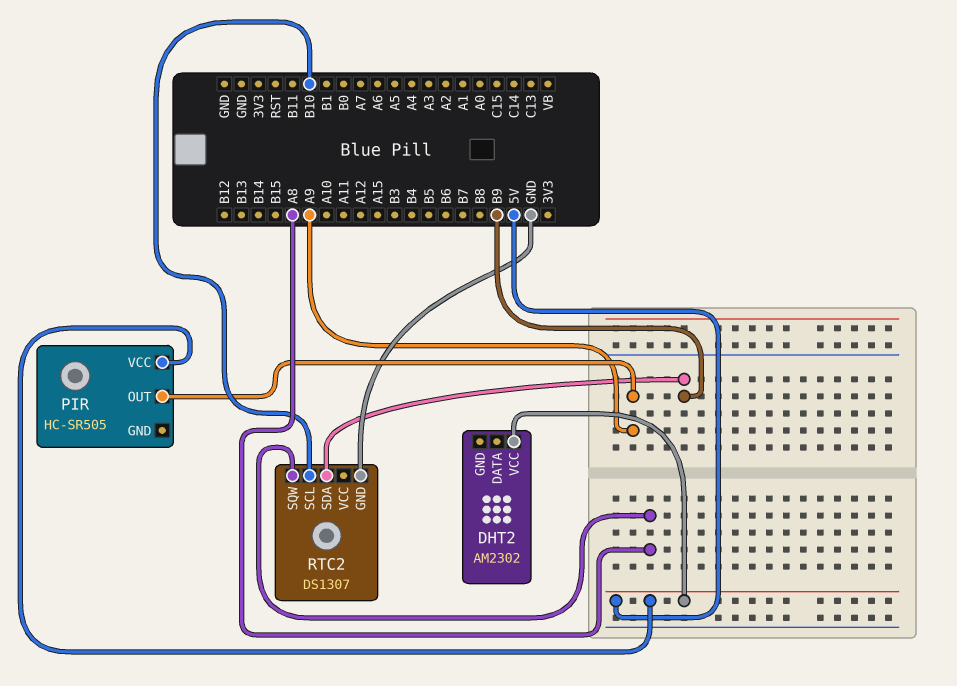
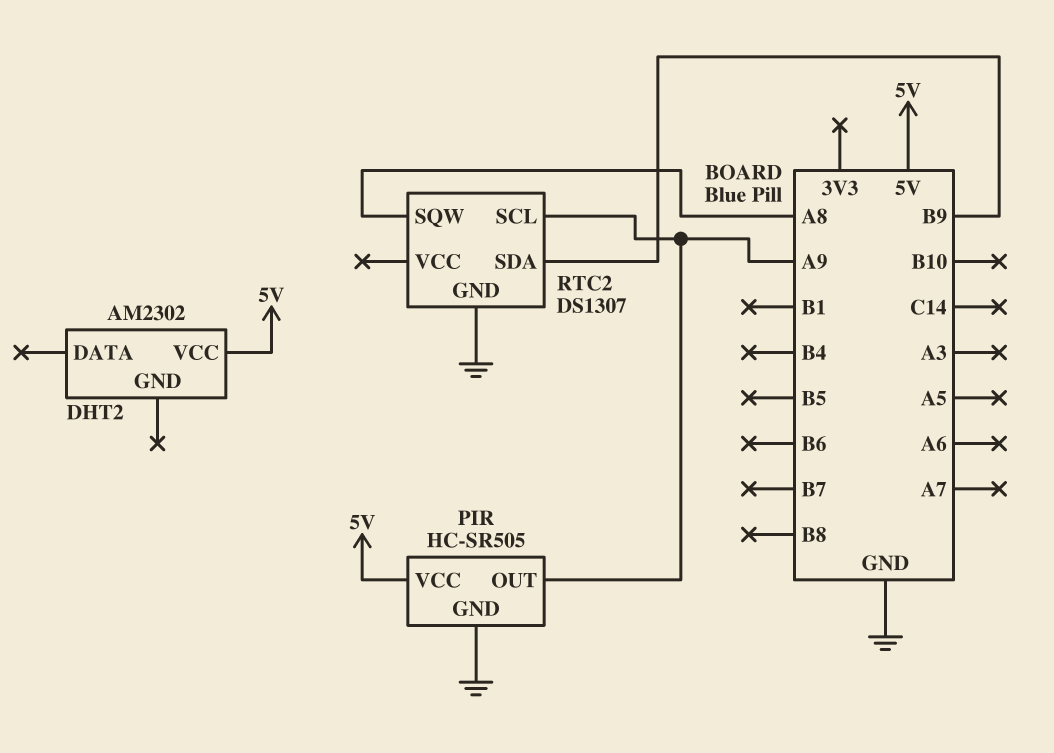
PIR pin GND: none -> GND
RTC2 pin SCL: B10 -> A9

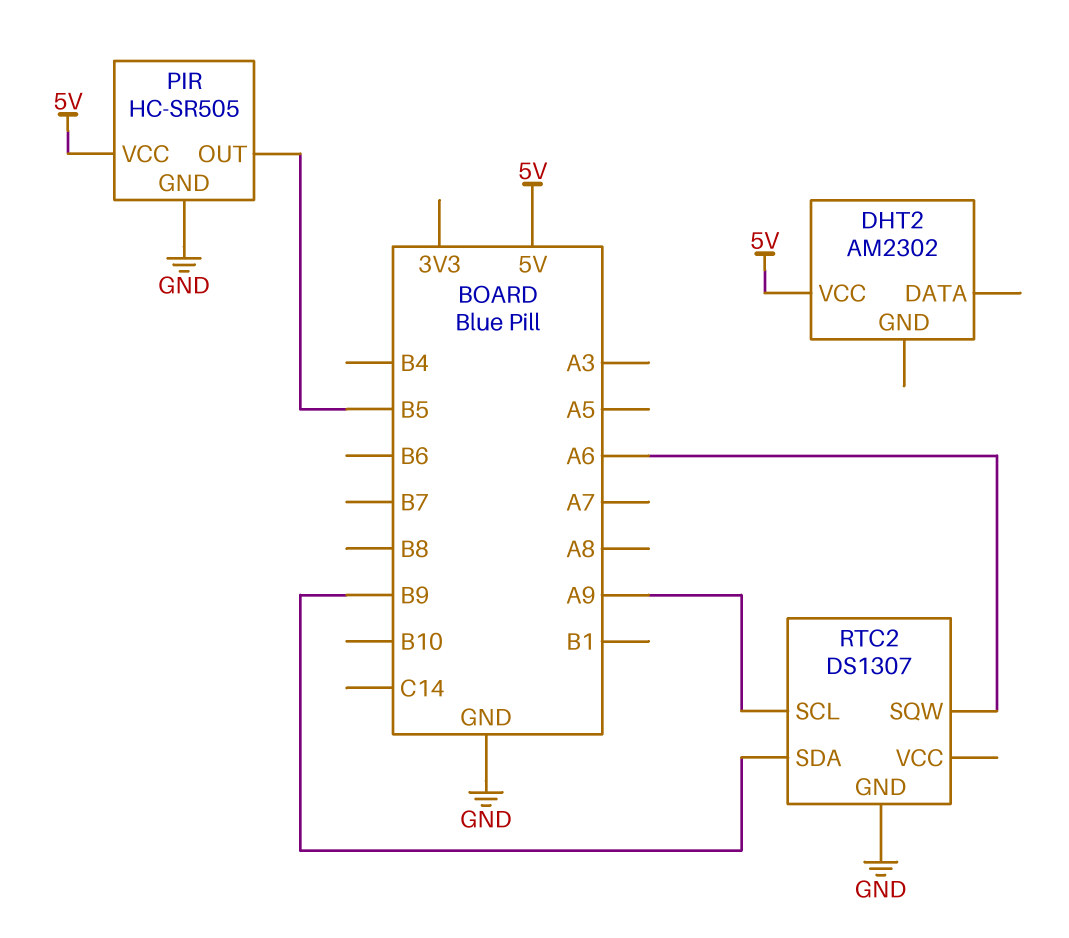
PIR pin OUT: A9 -> B5
RTC2 pin SQW: A8 -> A6

